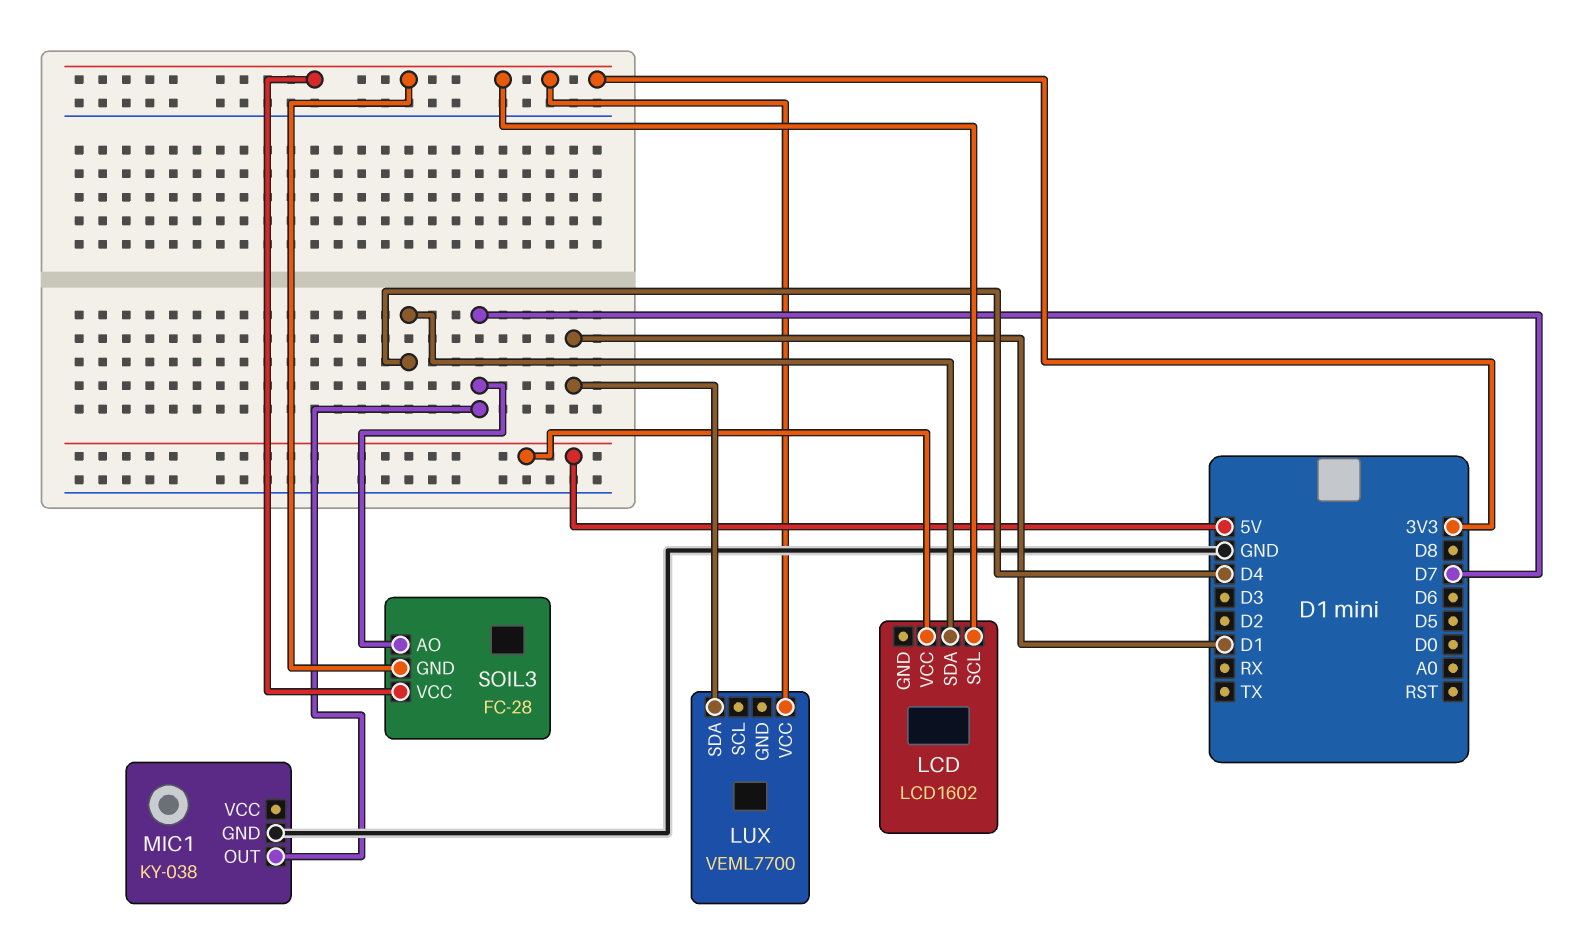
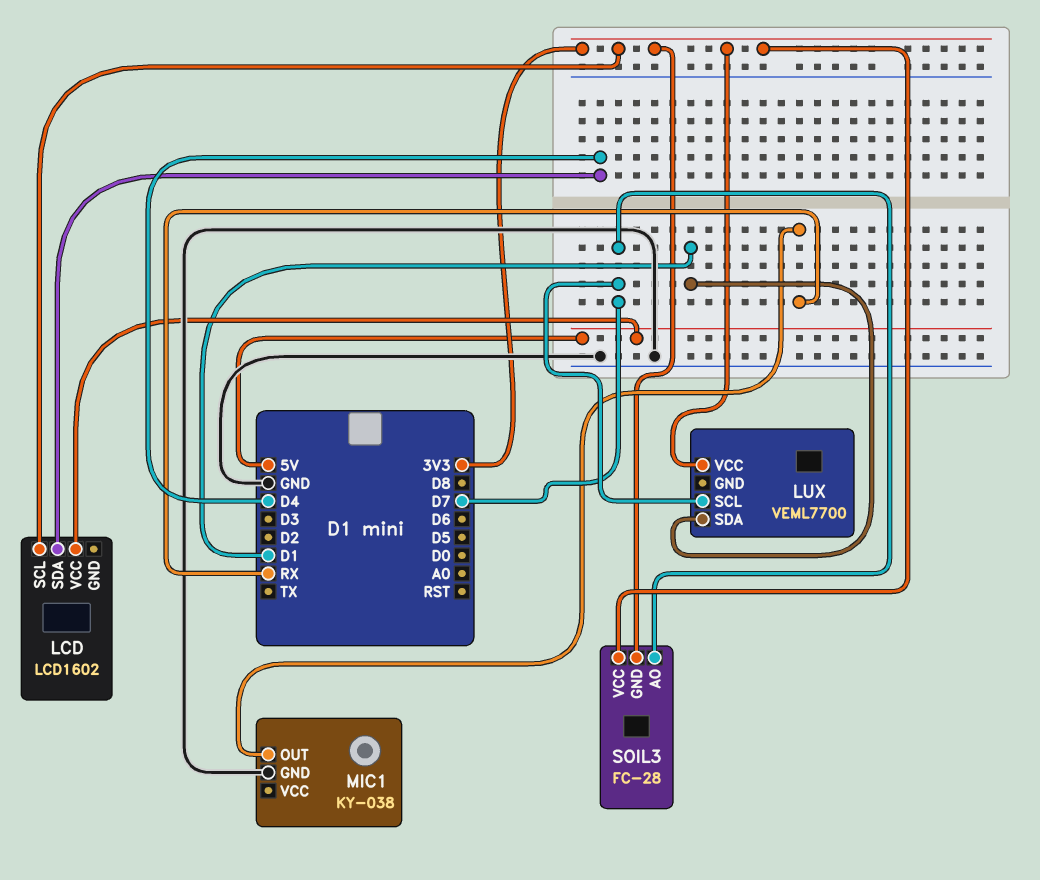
LUX pin SCL: none -> D7
MIC1 pin OUT: D7 -> RX

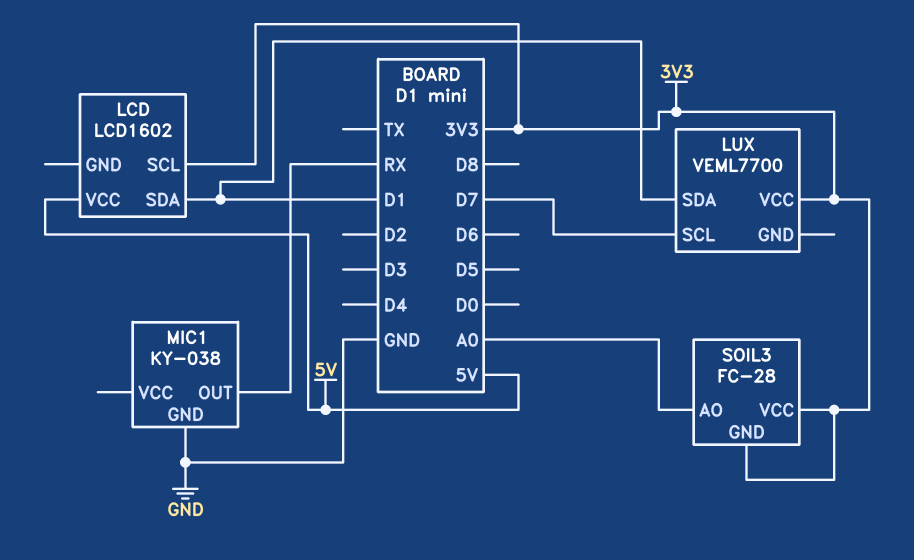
LCD pin SDA: D4 -> D1
SOIL3 pin AO: D7 -> A0

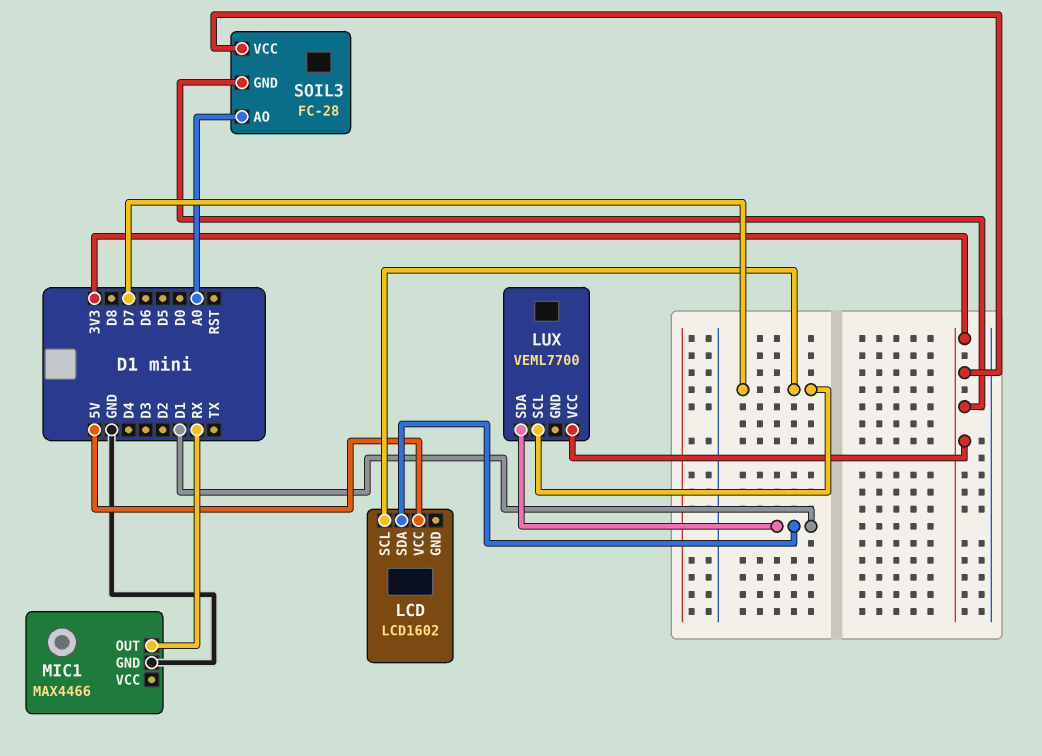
LCD pin SCL: 3V3 -> D7
MIC1: KY-038 -> MAX4466

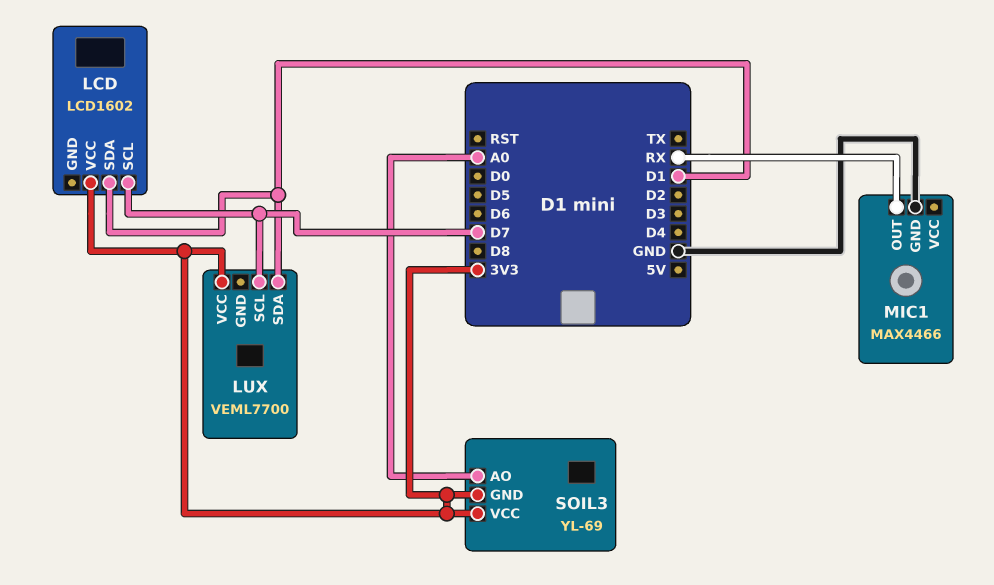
LCD pin VCC: 5V -> 3V3
SOIL3: FC-28 -> YL-69

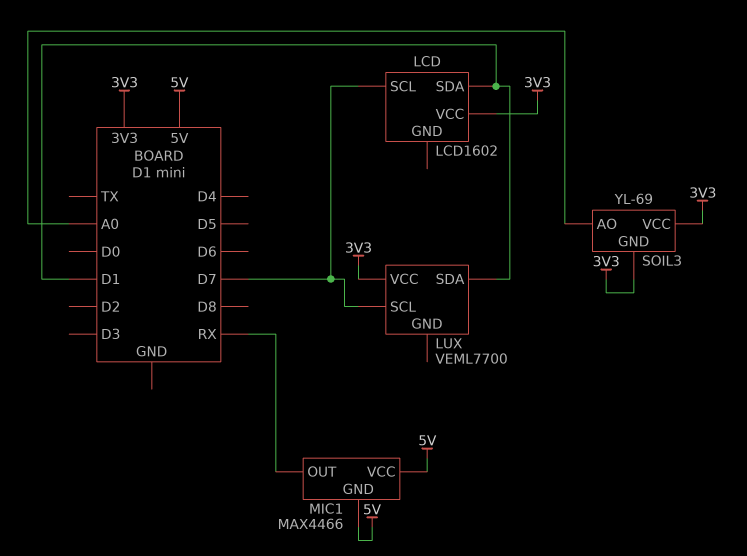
MIC1 pin GND: GND -> 5V
MIC1 pin VCC: none -> 5V

